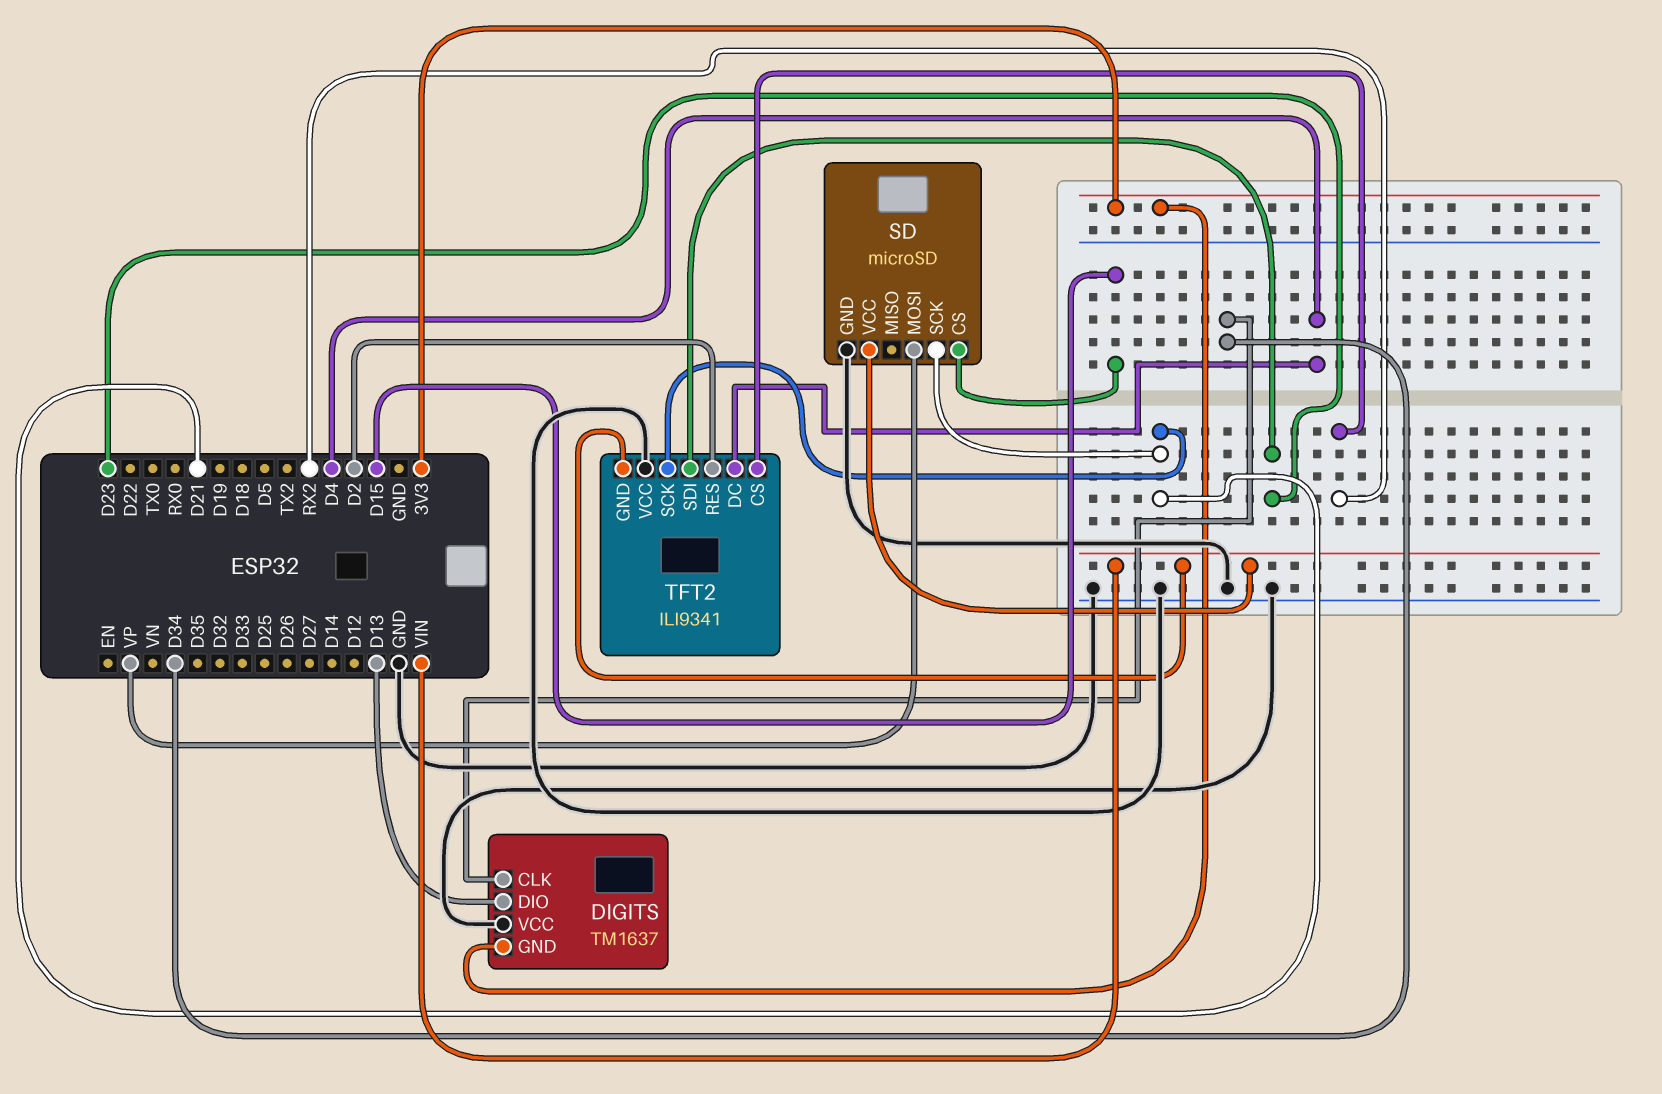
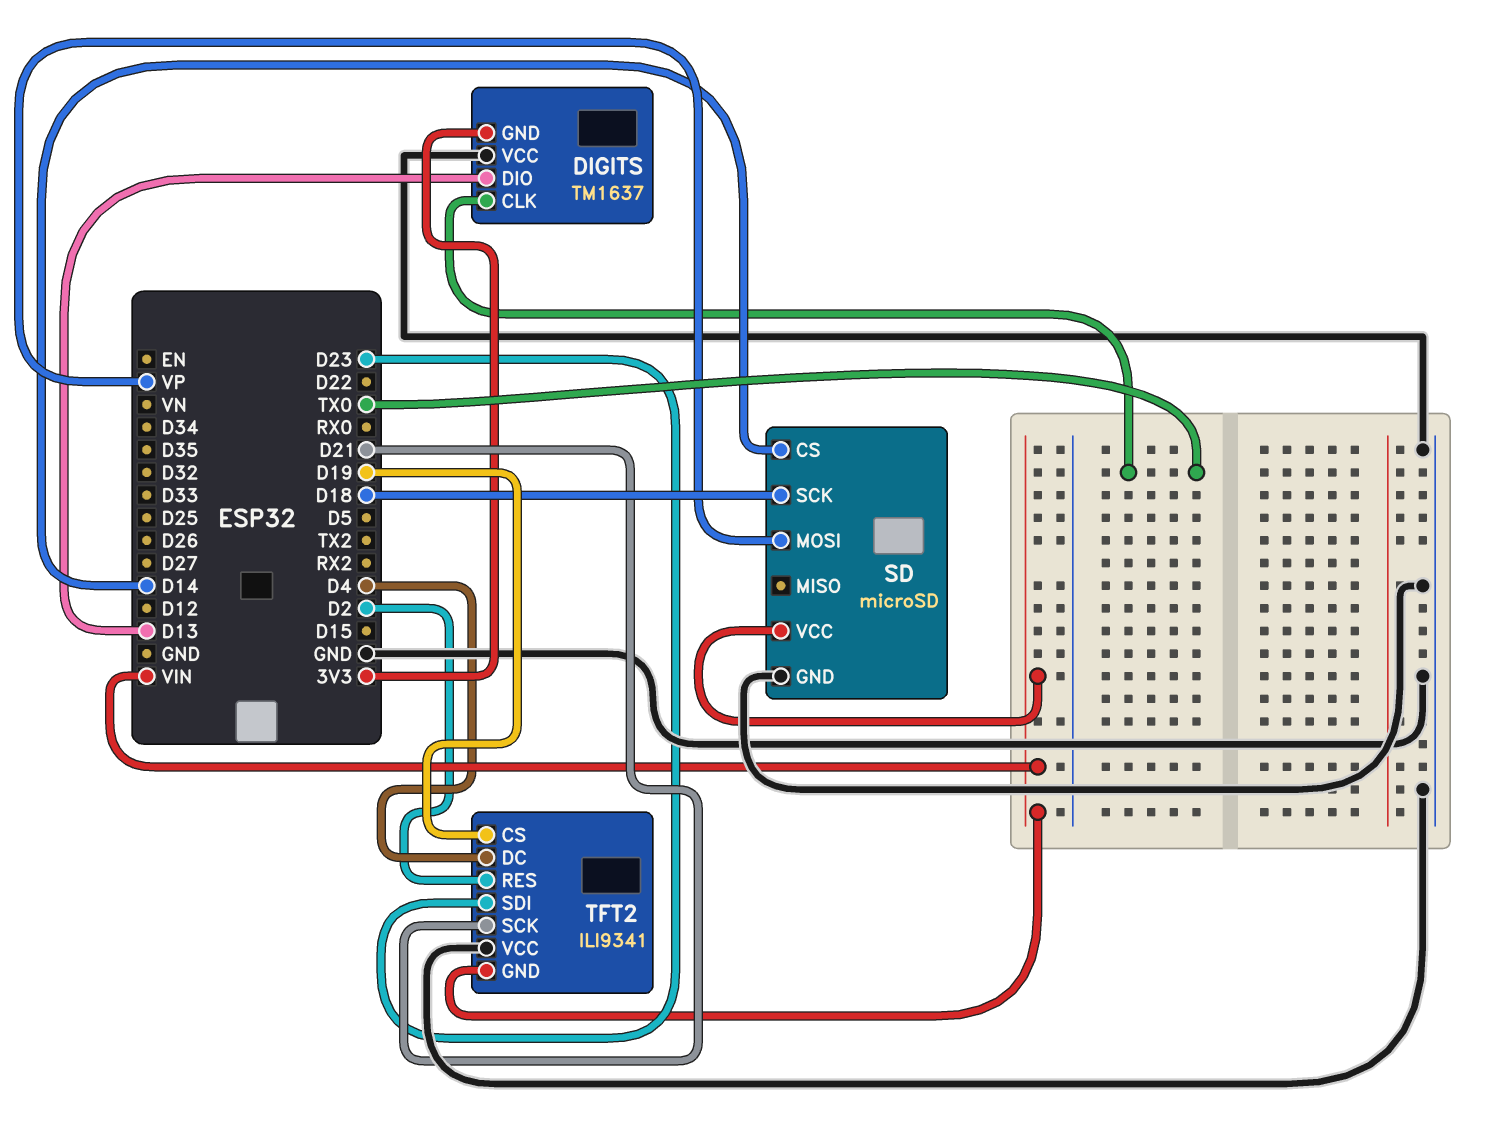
DIGITS pin CLK: D34 -> TX0
SD pin CS: D15 -> D14
SD pin SCK: D21 -> D18
TFT2 pin CS: RX2 -> D19

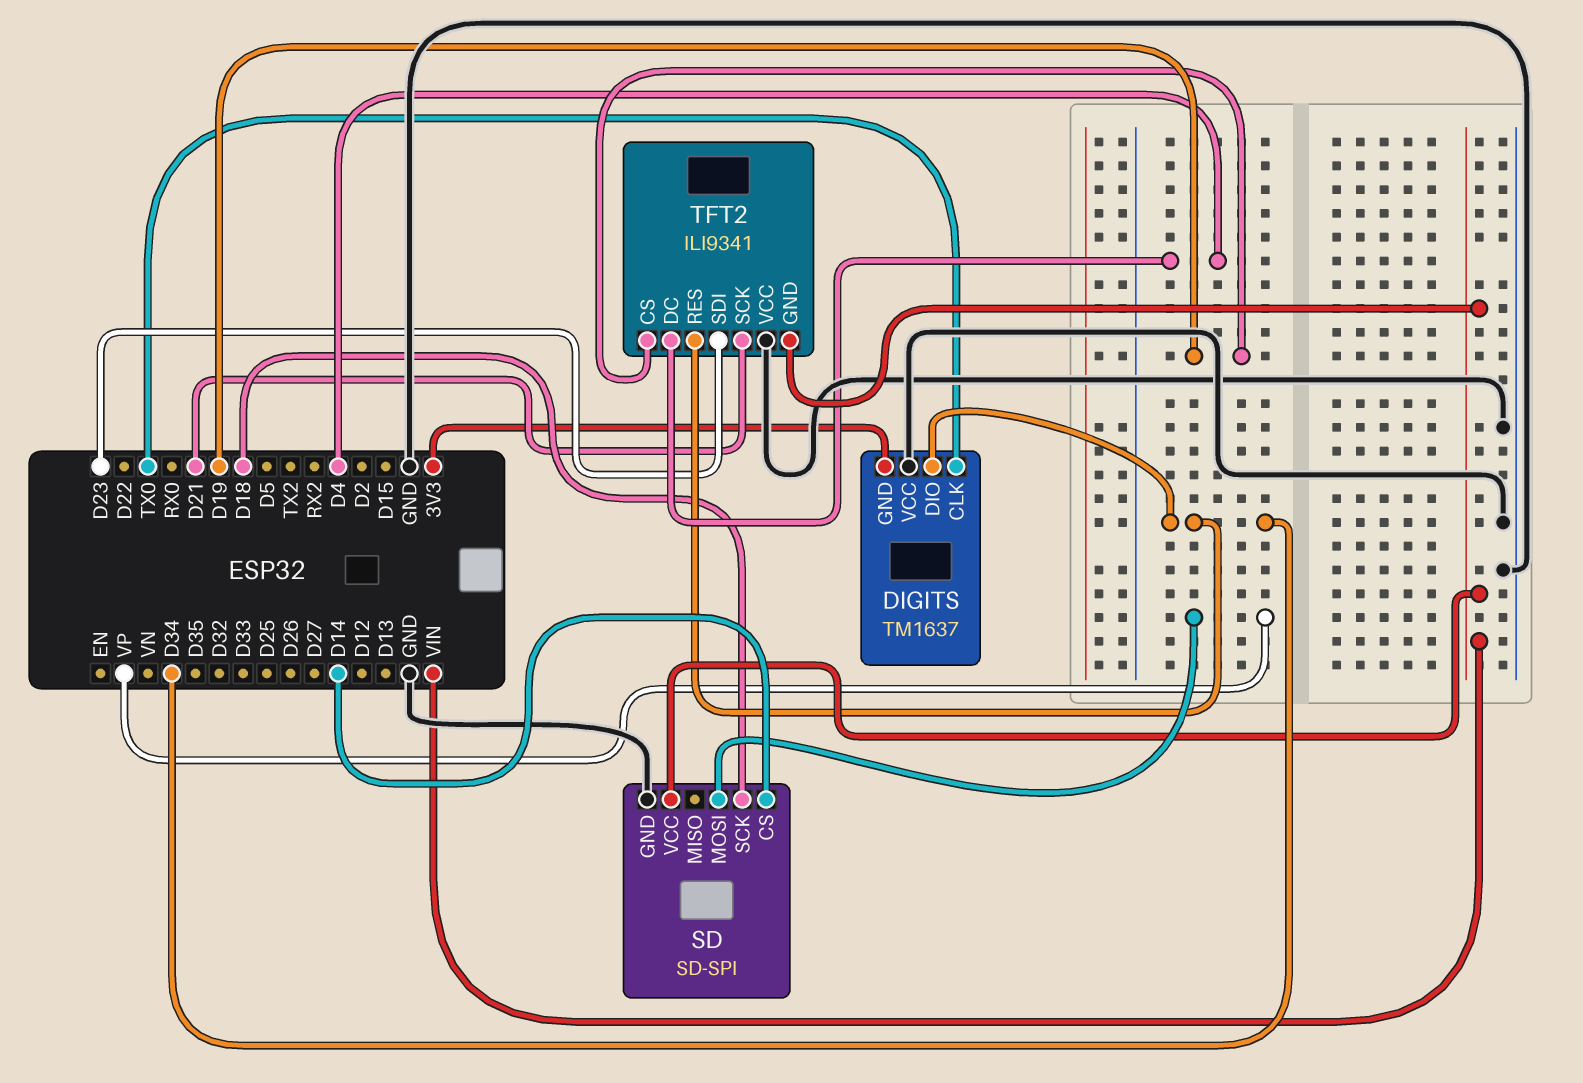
DIGITS pin DIO: D13 -> D34
SD: microSD -> SD-SPI
TFT2 pin RES: D2 -> D34

